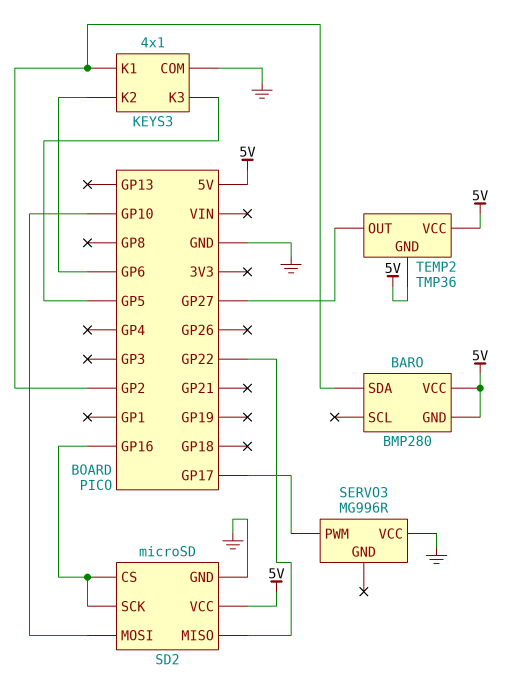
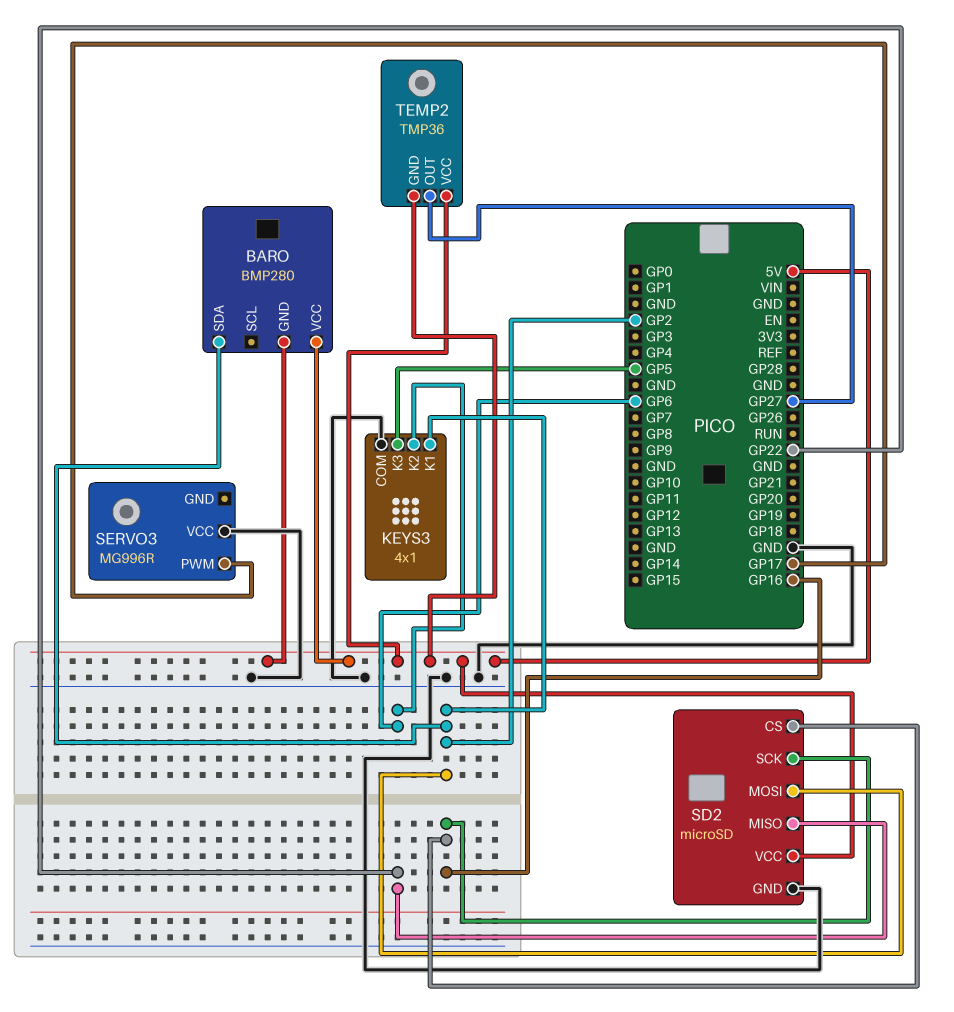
SD2 pin MOSI: GP10 -> GP2

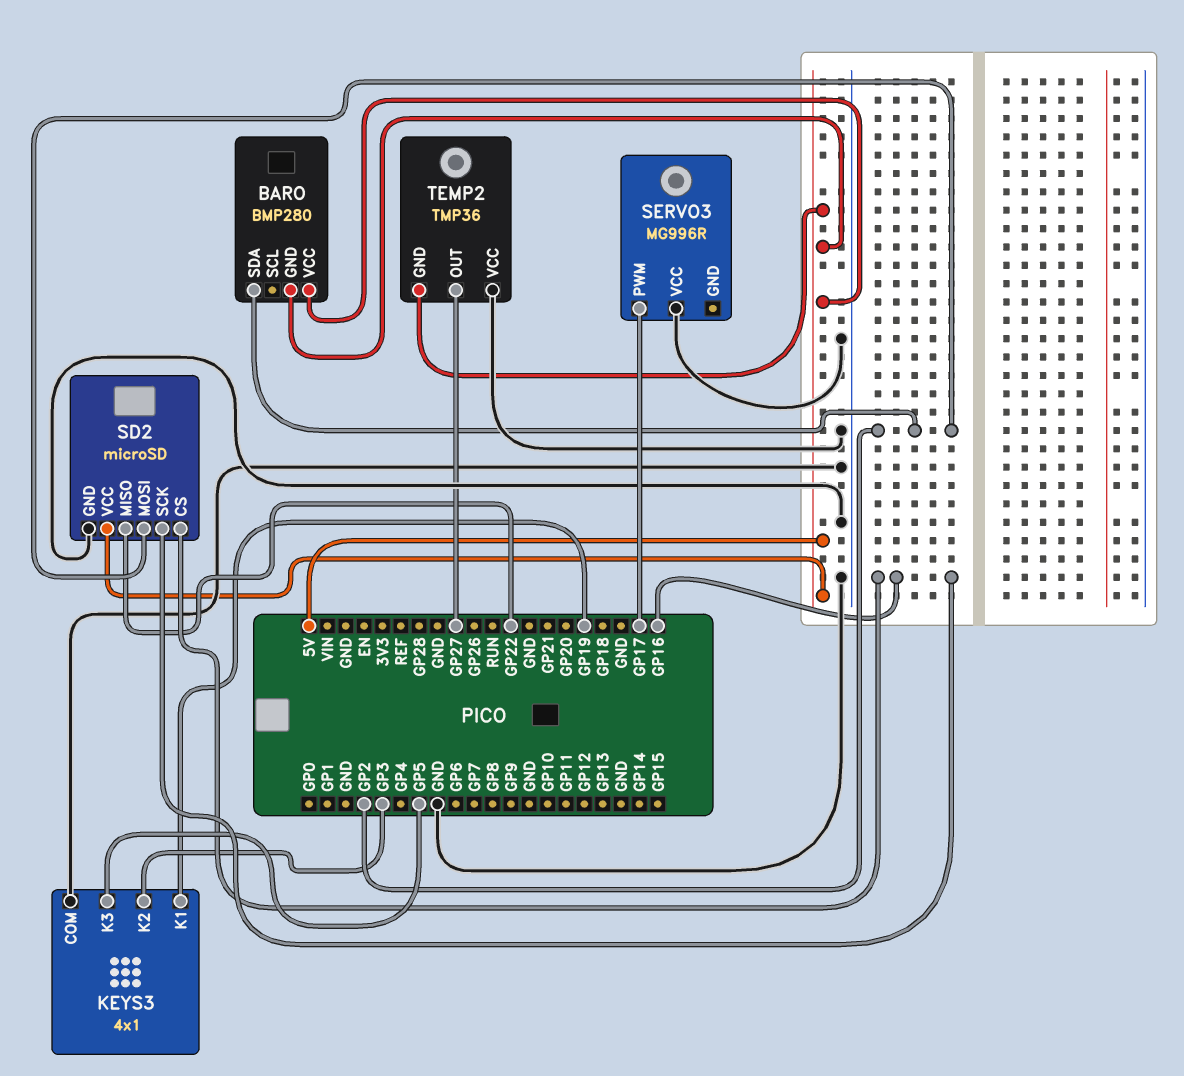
KEYS3 pin K1: GP2 -> GP19
KEYS3 pin K2: GP6 -> GP3
TEMP2 pin VCC: 5V -> GND

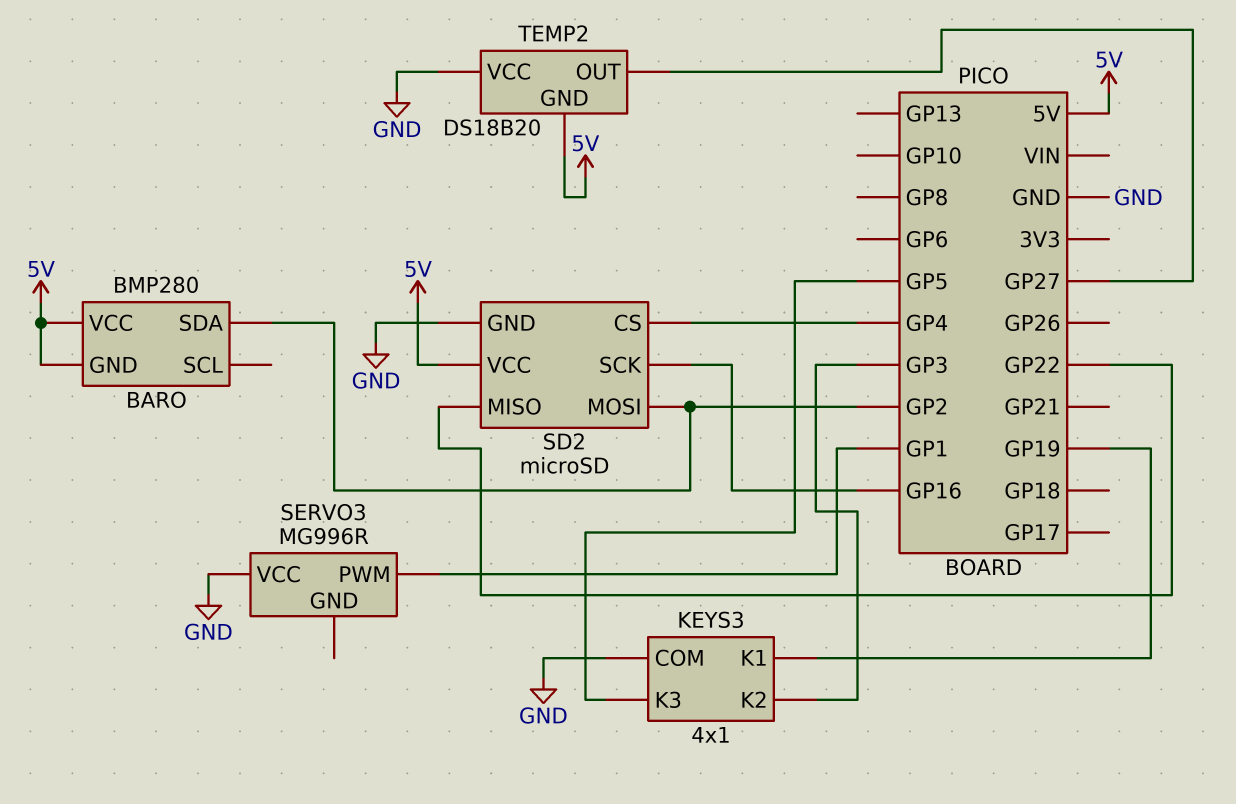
SD2 pin CS: GP16 -> GP4
SERVO3 pin PWM: GP17 -> GP1
TEMP2: TMP36 -> DS18B20

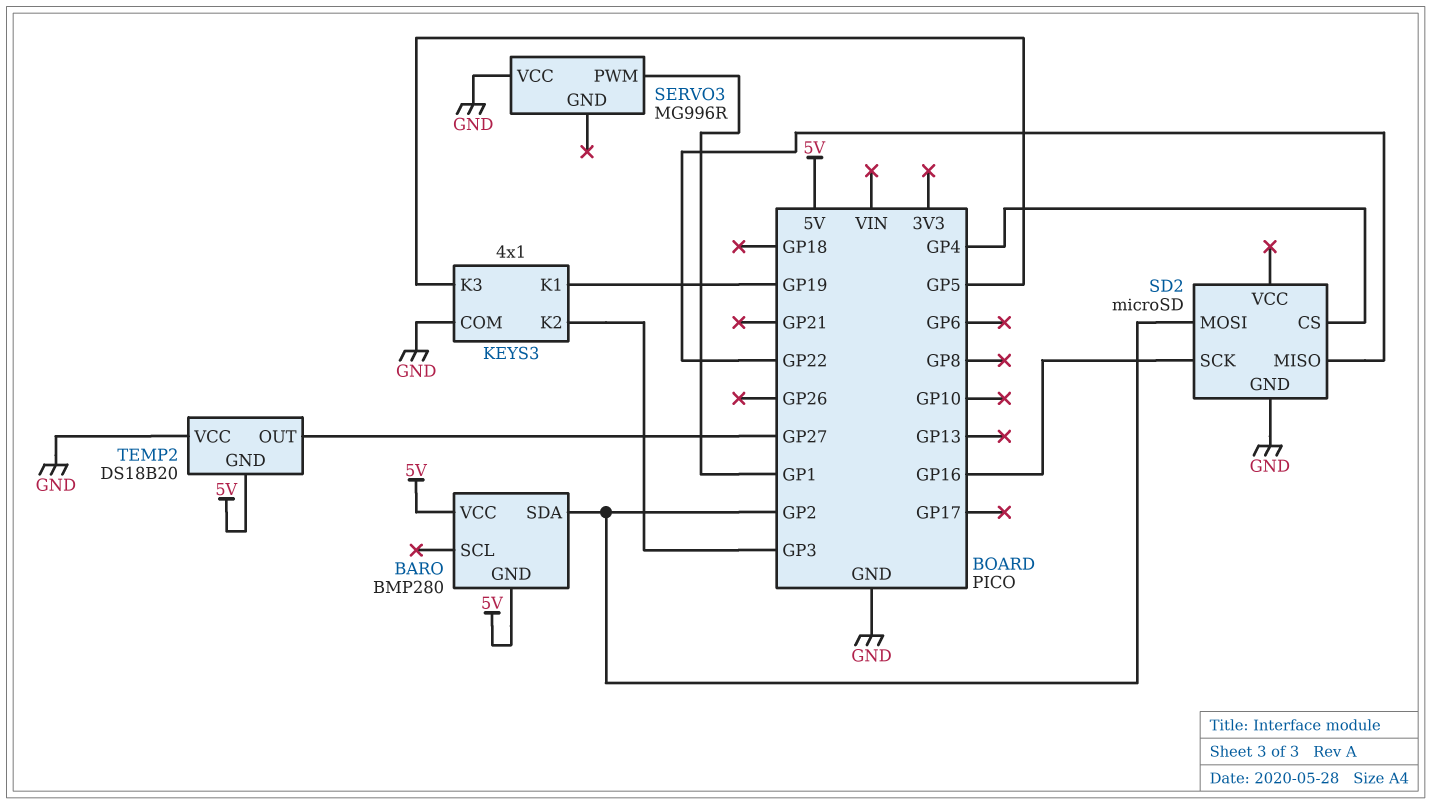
SD2 pin VCC: 5V -> none

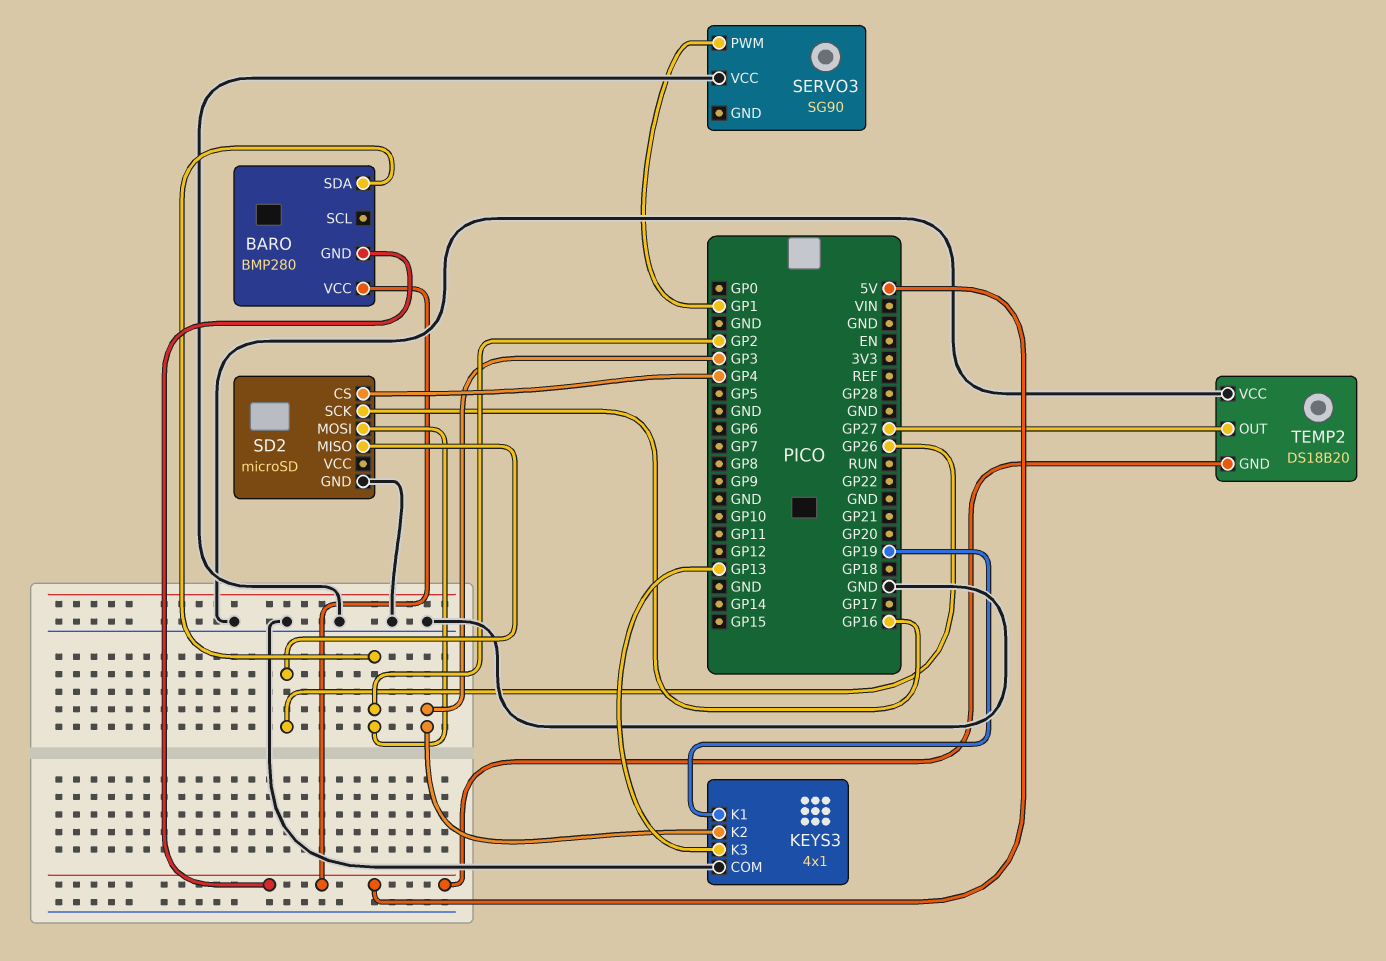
KEYS3 pin K3: GP5 -> GP13
SD2 pin MISO: GP22 -> GP26
SERVO3: MG996R -> SG90

